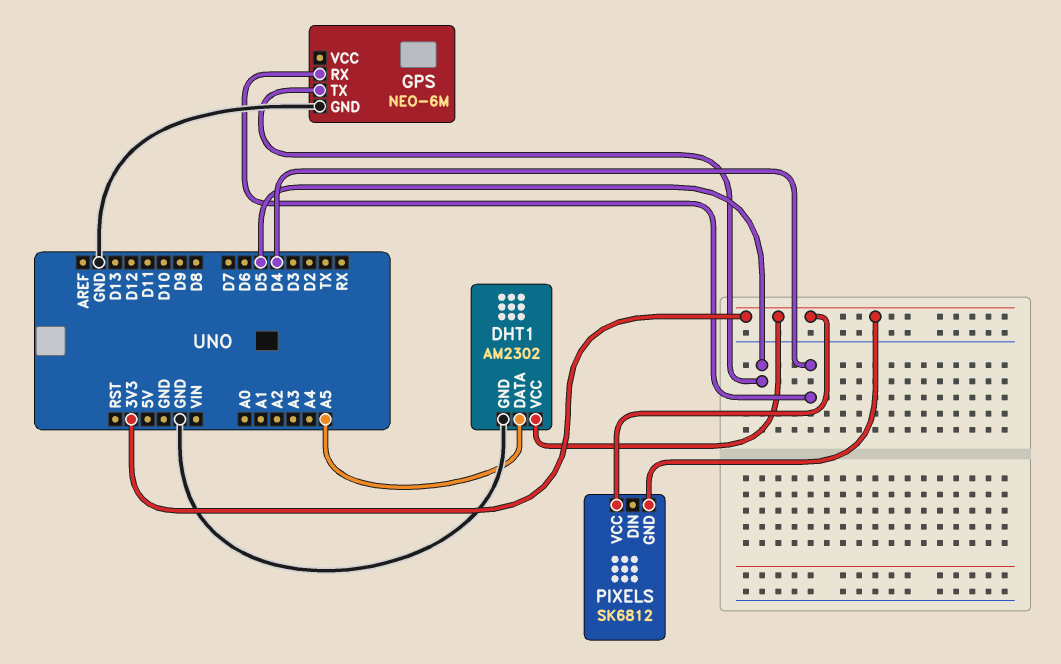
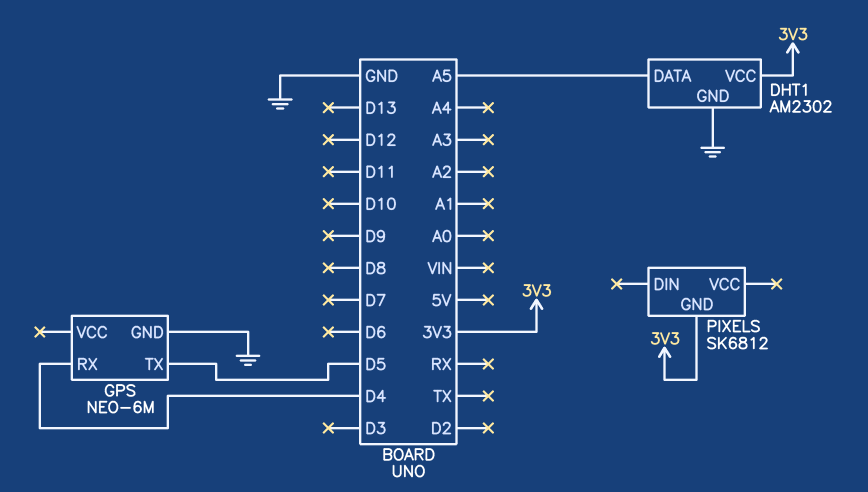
PIXELS pin VCC: 3V3 -> none

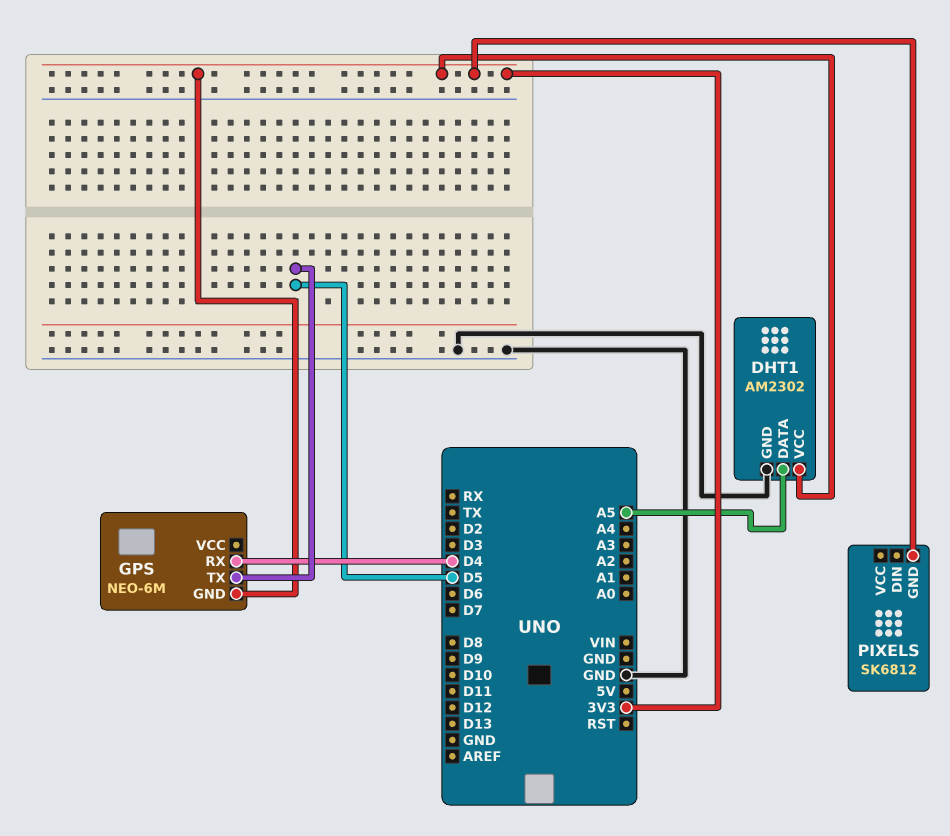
GPS pin GND: GND -> 3V3

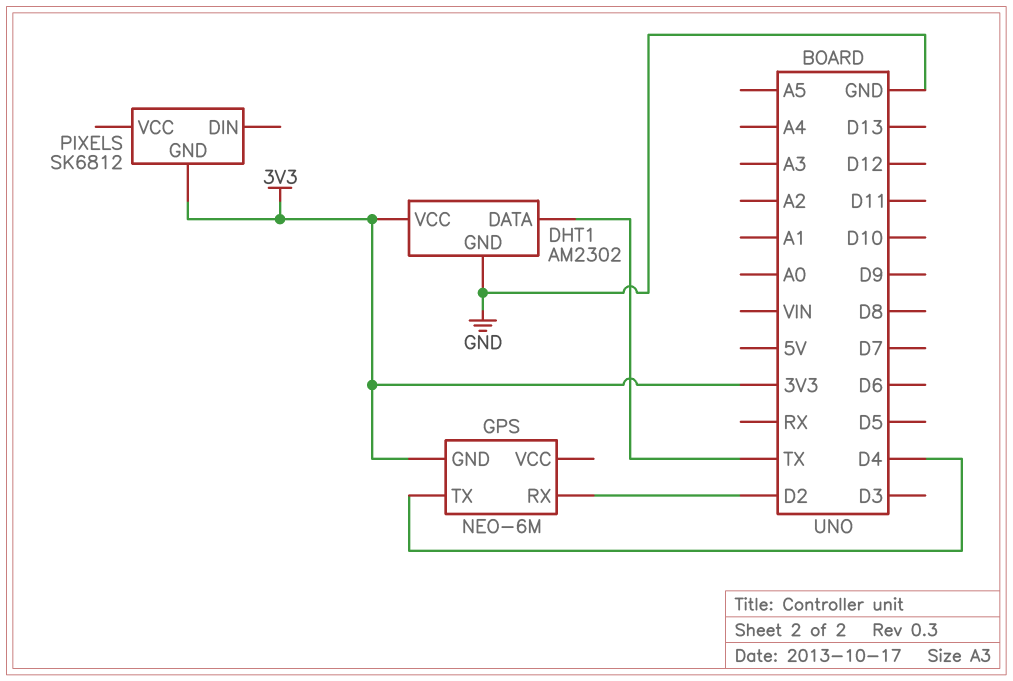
DHT1 pin DATA: A5 -> TX
GPS pin RX: D4 -> D2
GPS pin TX: D5 -> D4

